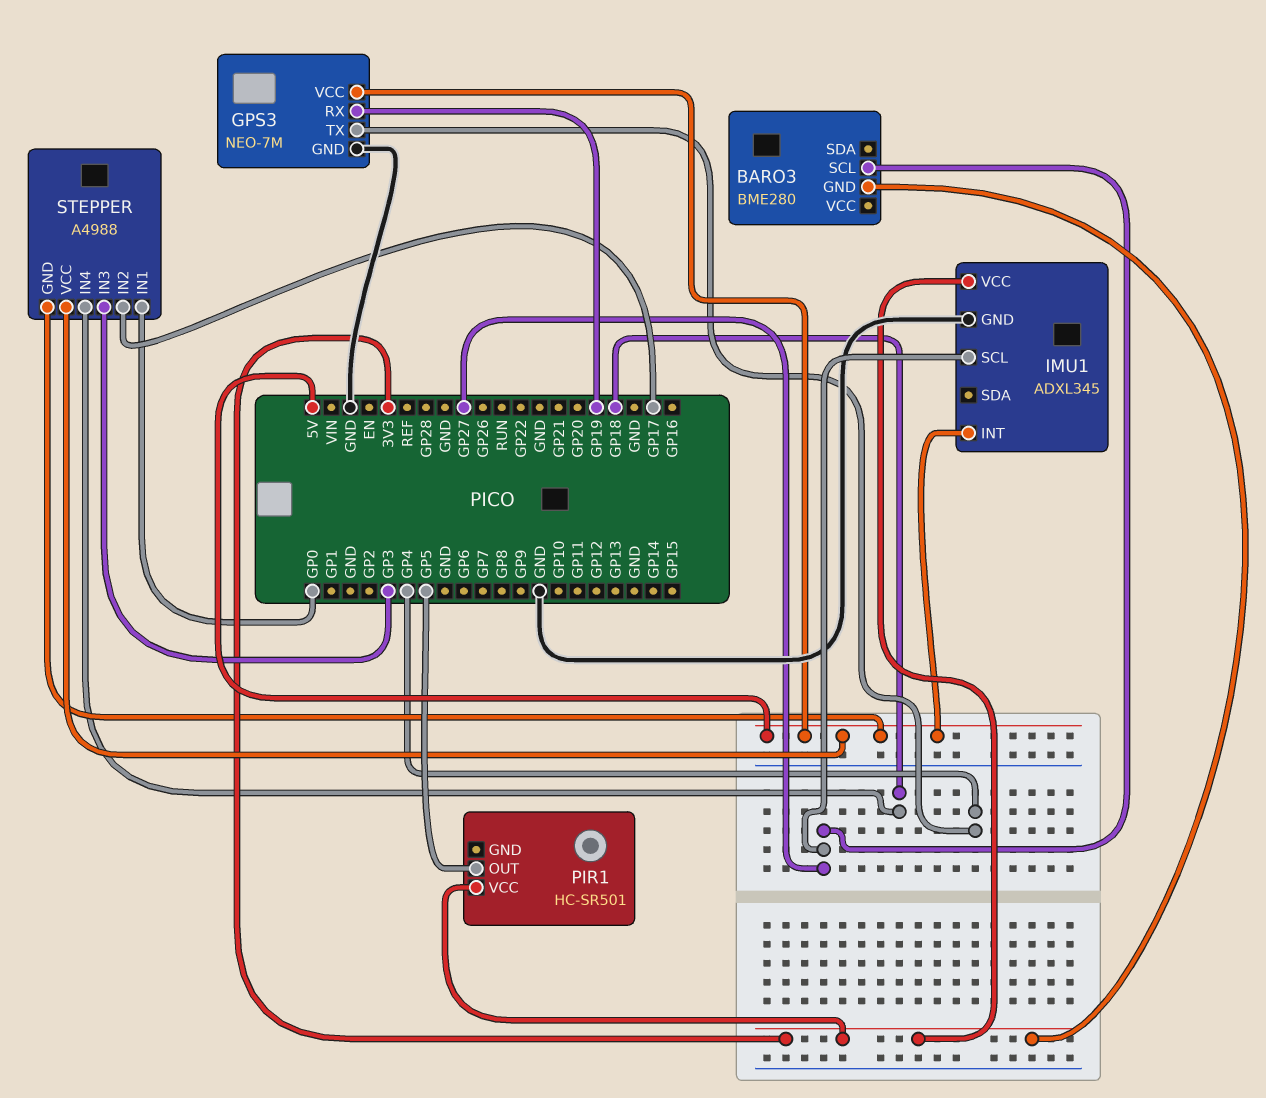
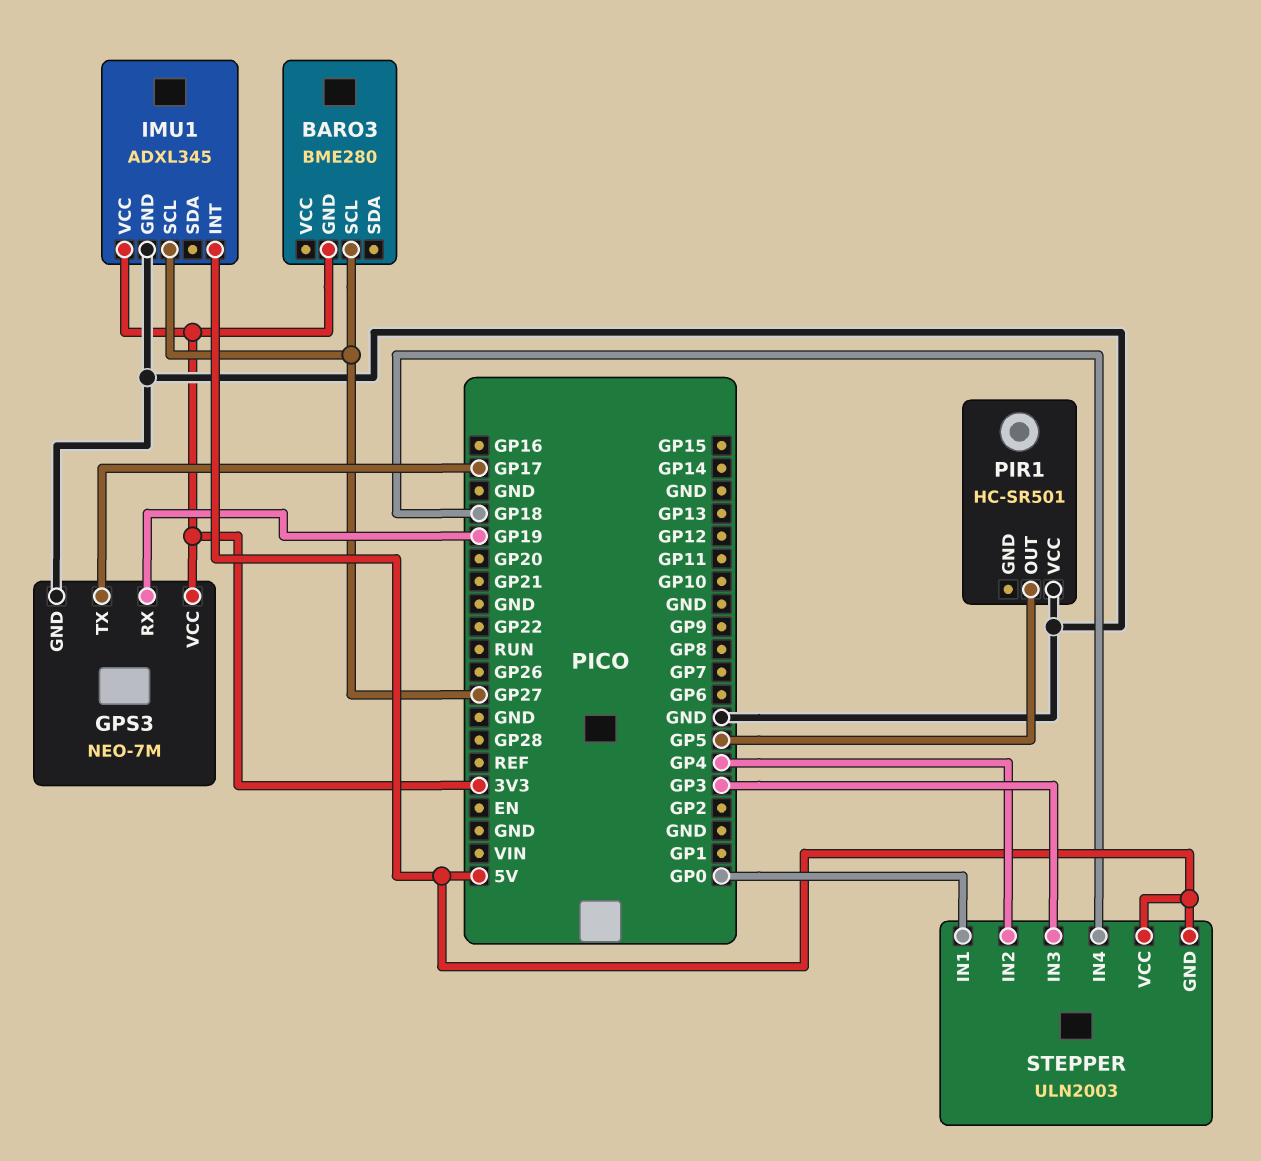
GPS3 pin TX: GP4 -> GP17
GPS3 pin VCC: 5V -> 3V3
PIR1 pin VCC: 3V3 -> GND
STEPPER: A4988 -> ULN2003
STEPPER pin IN2: GP17 -> GP4

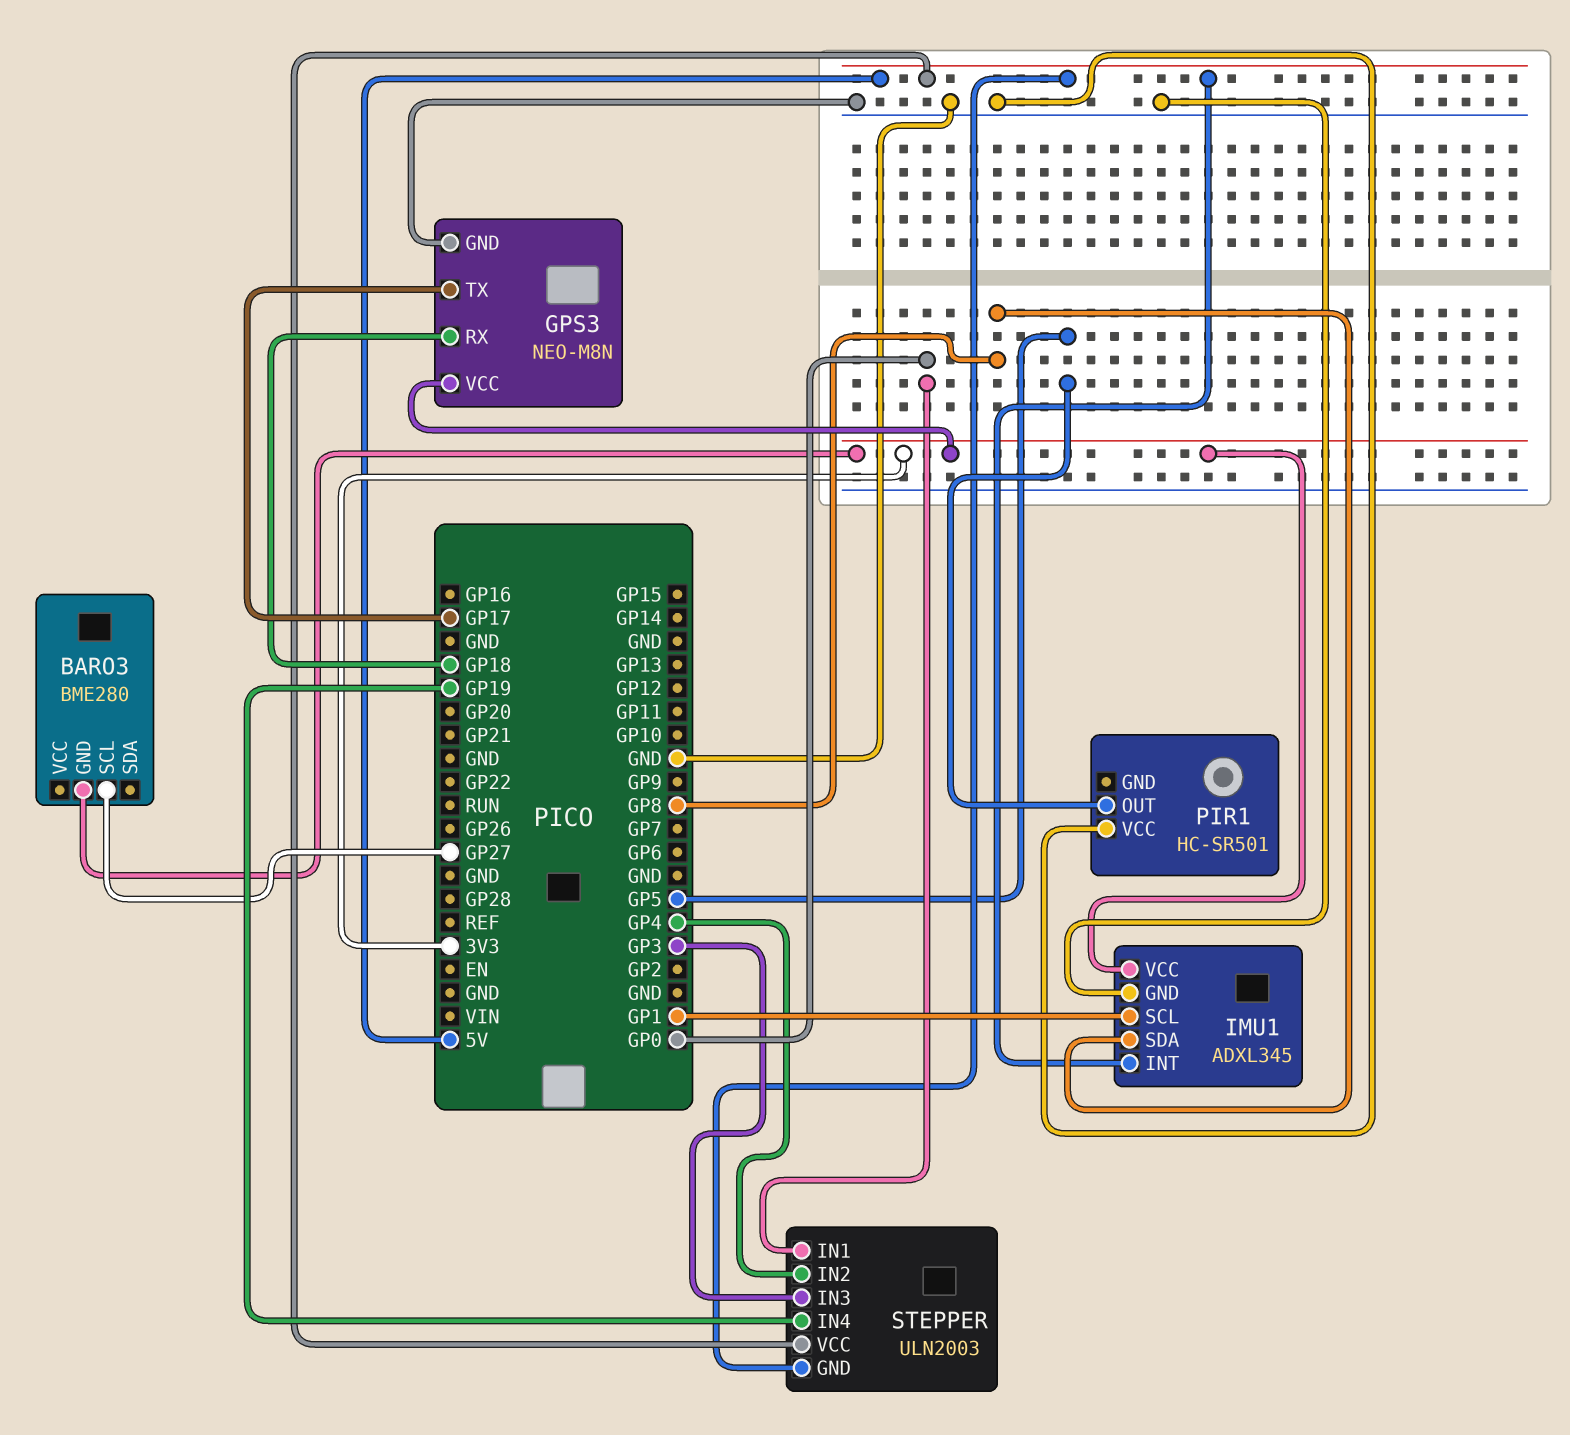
GPS3: NEO-7M -> NEO-M8N
GPS3 pin RX: GP19 -> GP18
IMU1 pin SCL: GP27 -> GP1
IMU1 pin SDA: none -> GP8
STEPPER pin IN4: GP18 -> GP19

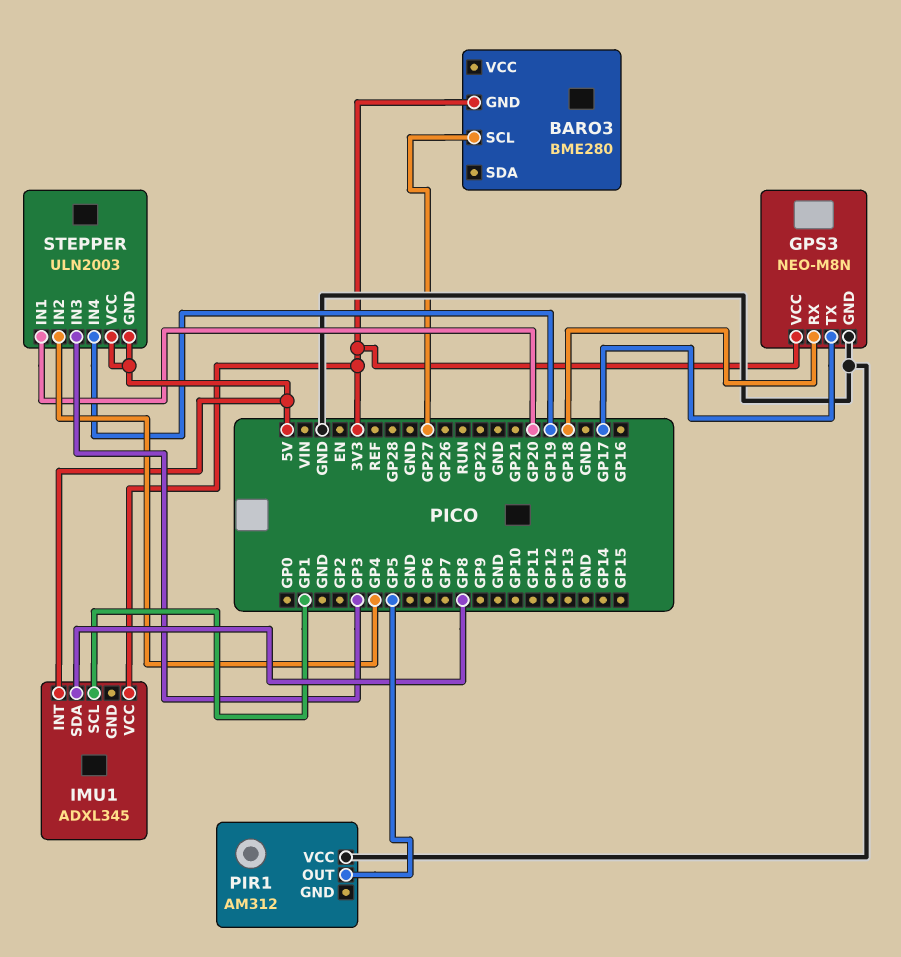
IMU1 pin GND: GND -> none
PIR1: HC-SR501 -> AM312
STEPPER pin IN1: GP0 -> GP20

